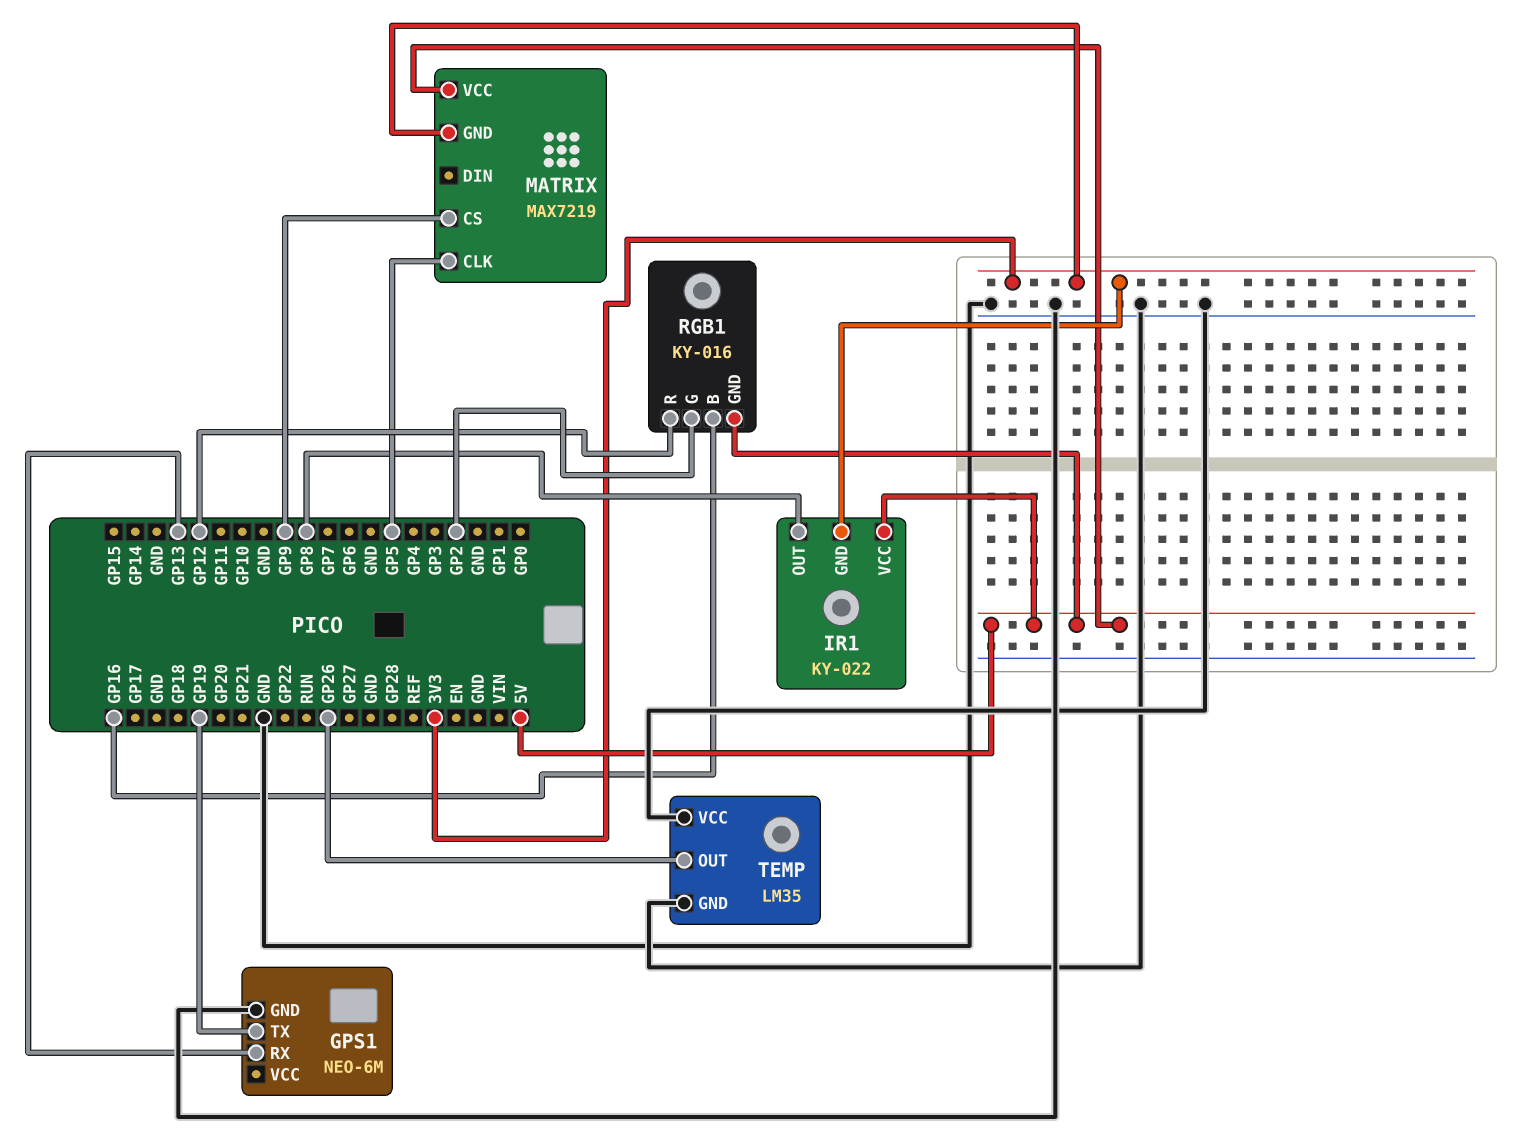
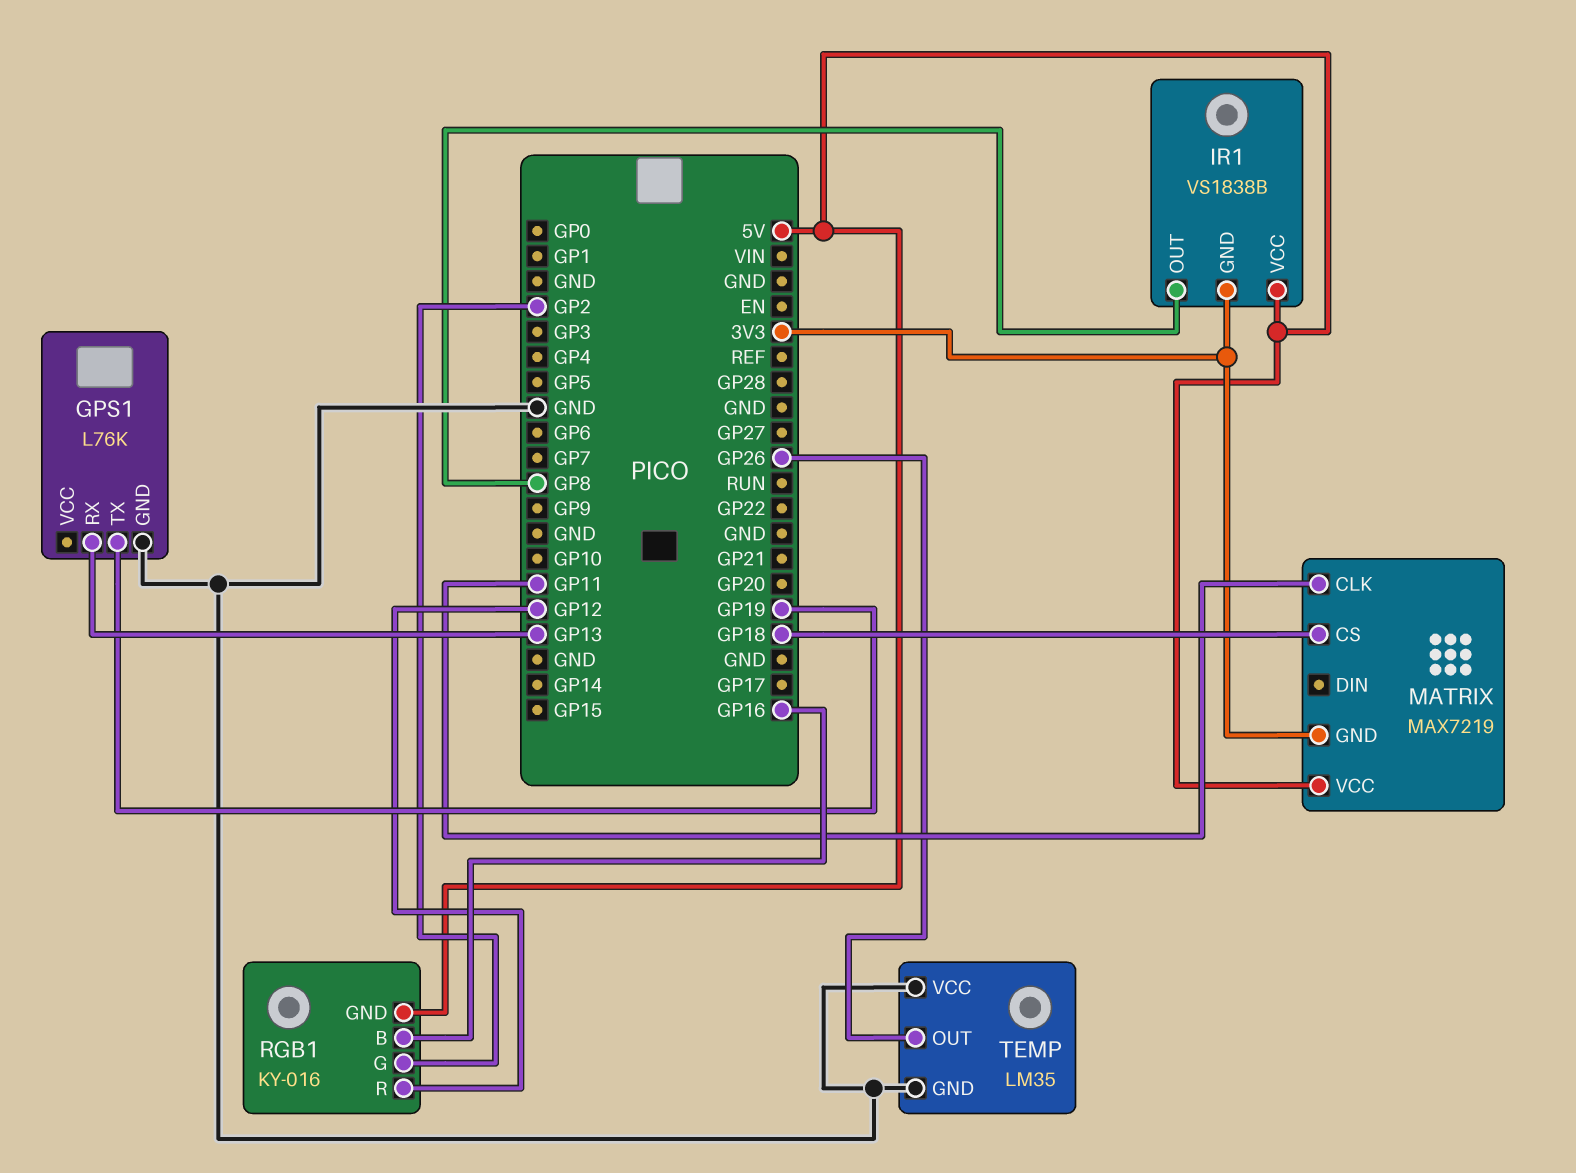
GPS1: NEO-6M -> L76K
IR1: KY-022 -> VS1838B
MATRIX pin CLK: GP5 -> GP11
MATRIX pin CS: GP9 -> GP18

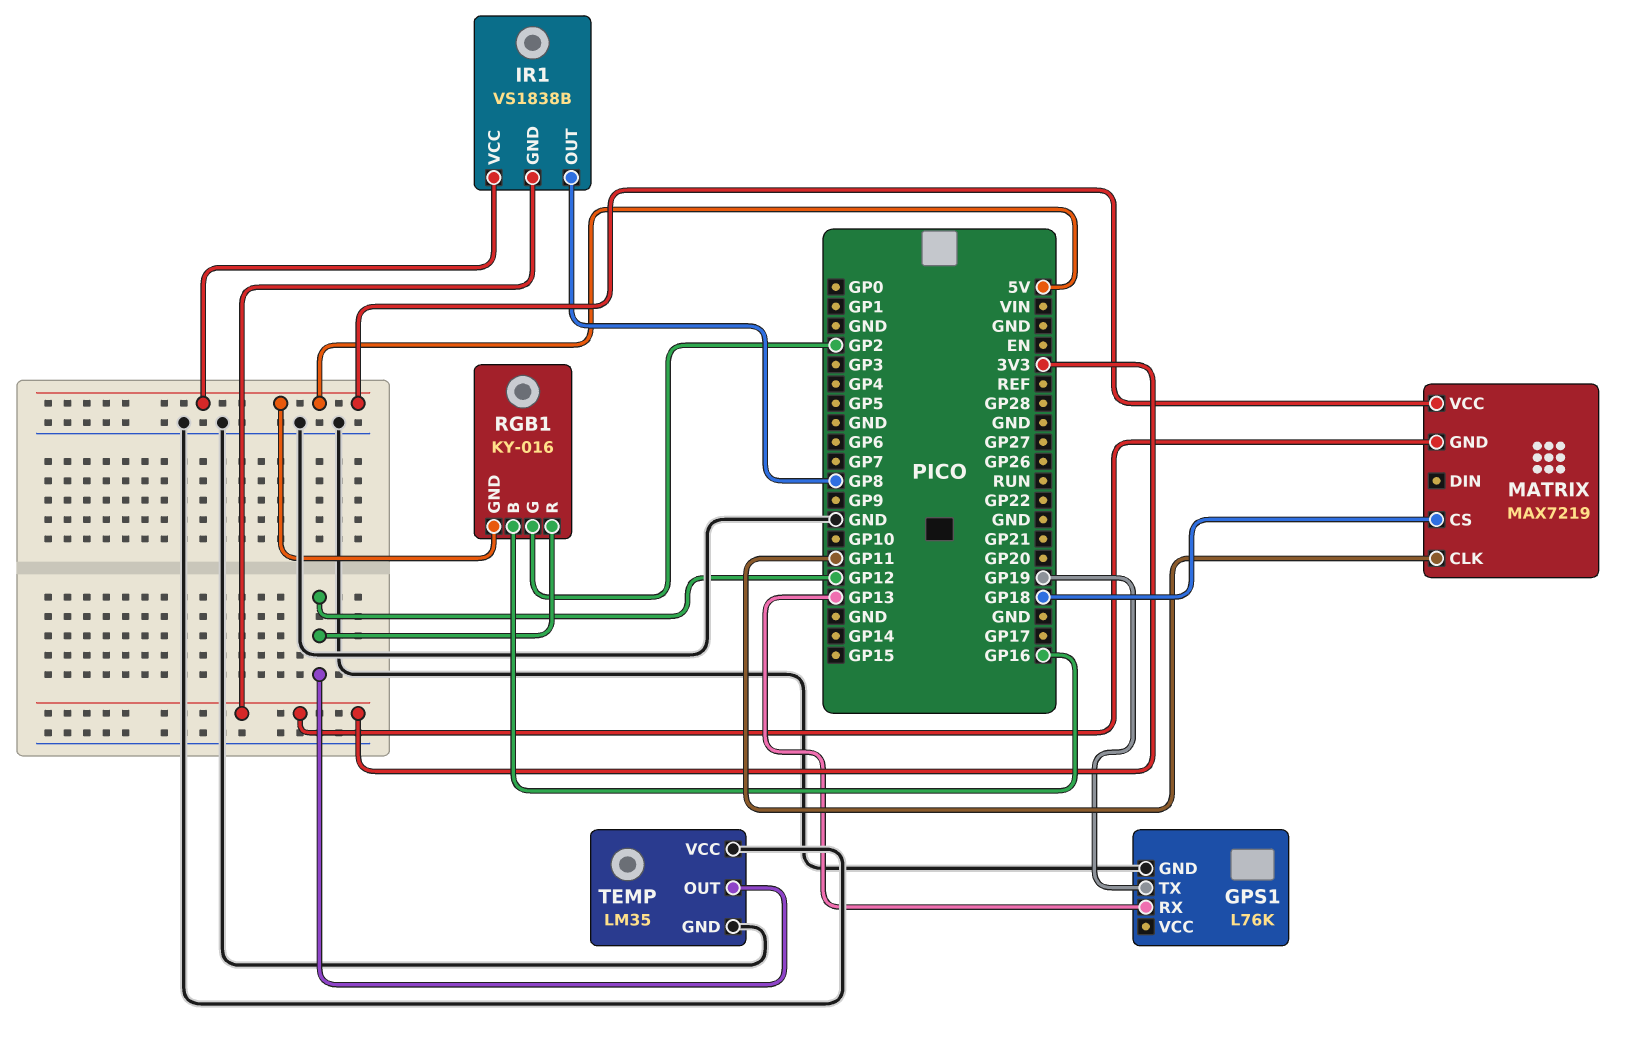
TEMP pin OUT: GP26 -> GP12

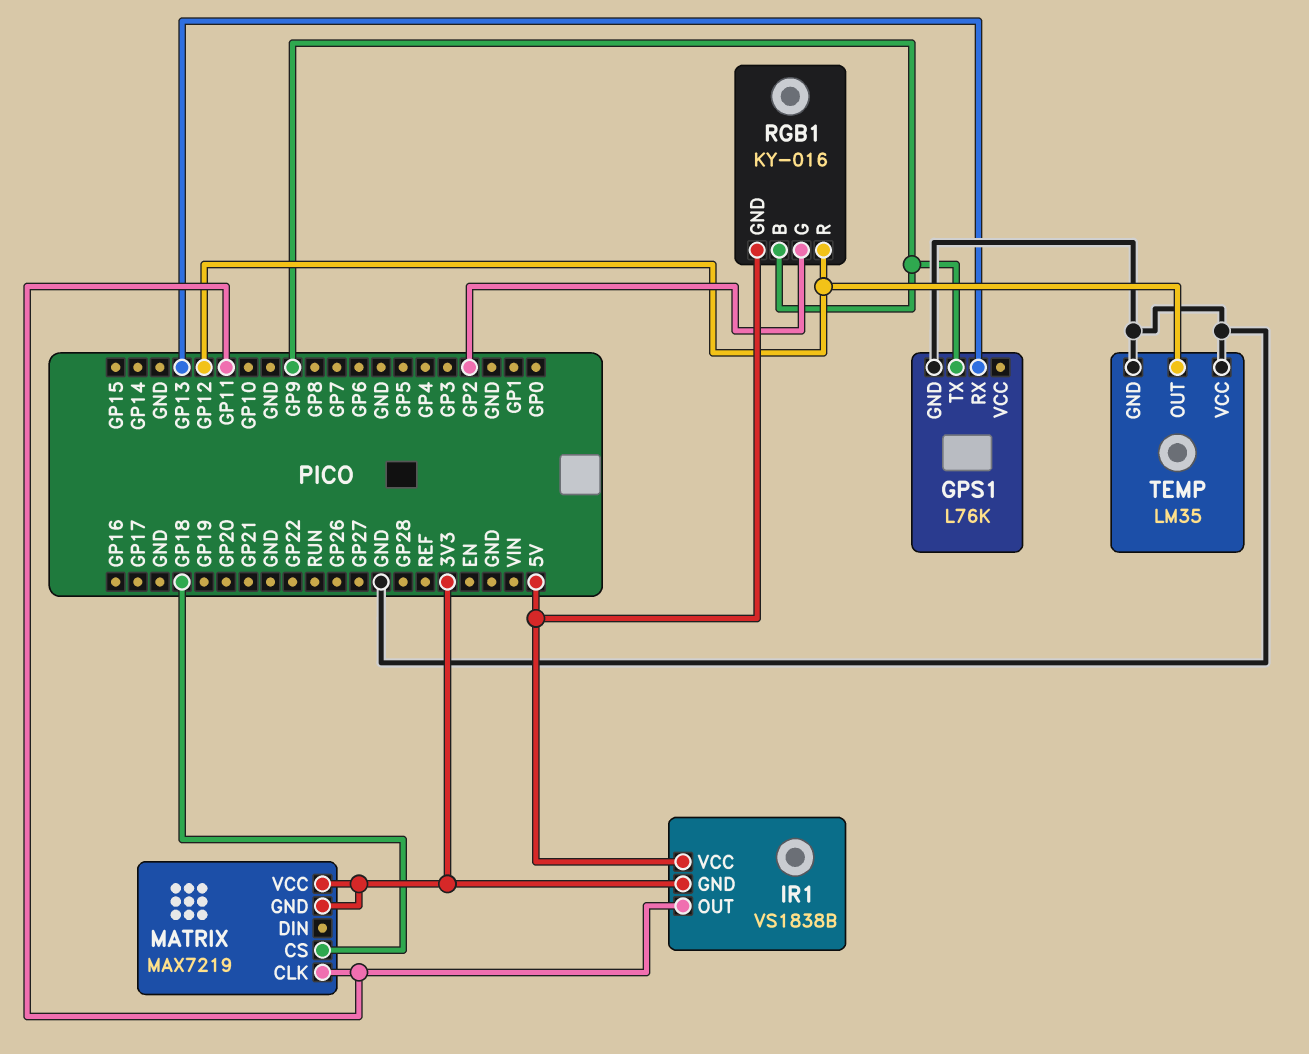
GPS1 pin TX: GP19 -> GP9
IR1 pin OUT: GP8 -> GP11
MATRIX pin VCC: 5V -> 3V3
RGB1 pin B: GP16 -> GP9

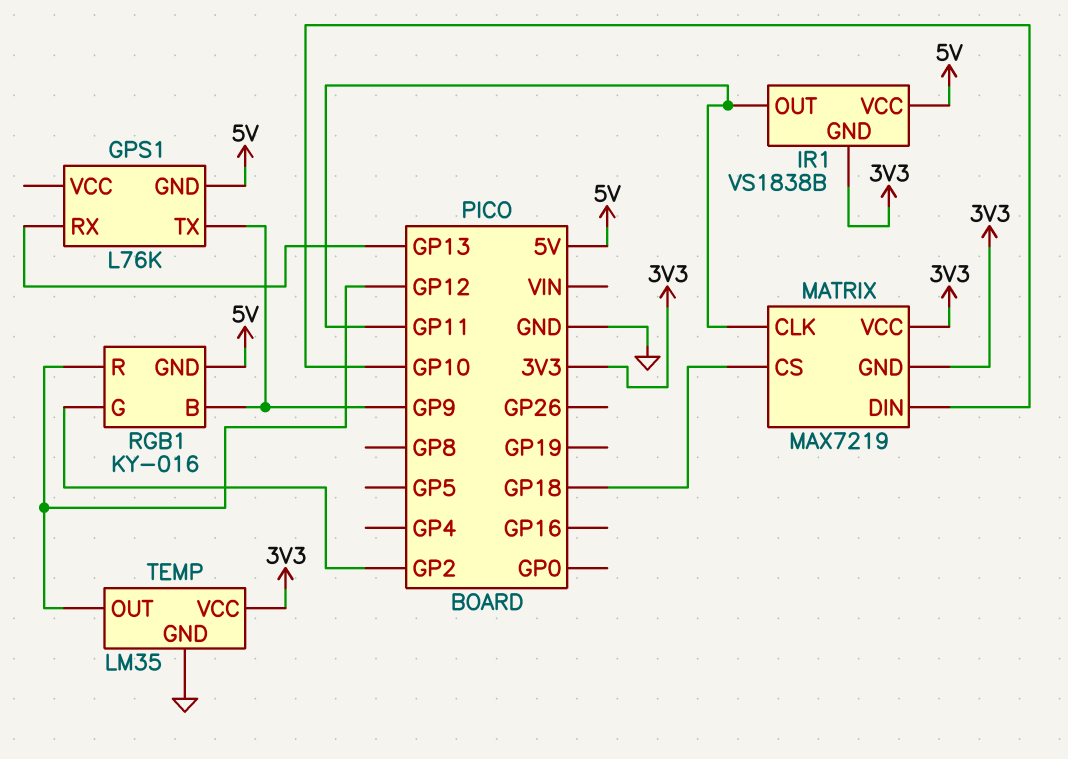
GPS1 pin GND: GND -> 5V
MATRIX pin DIN: none -> GP10
TEMP pin VCC: GND -> 3V3

